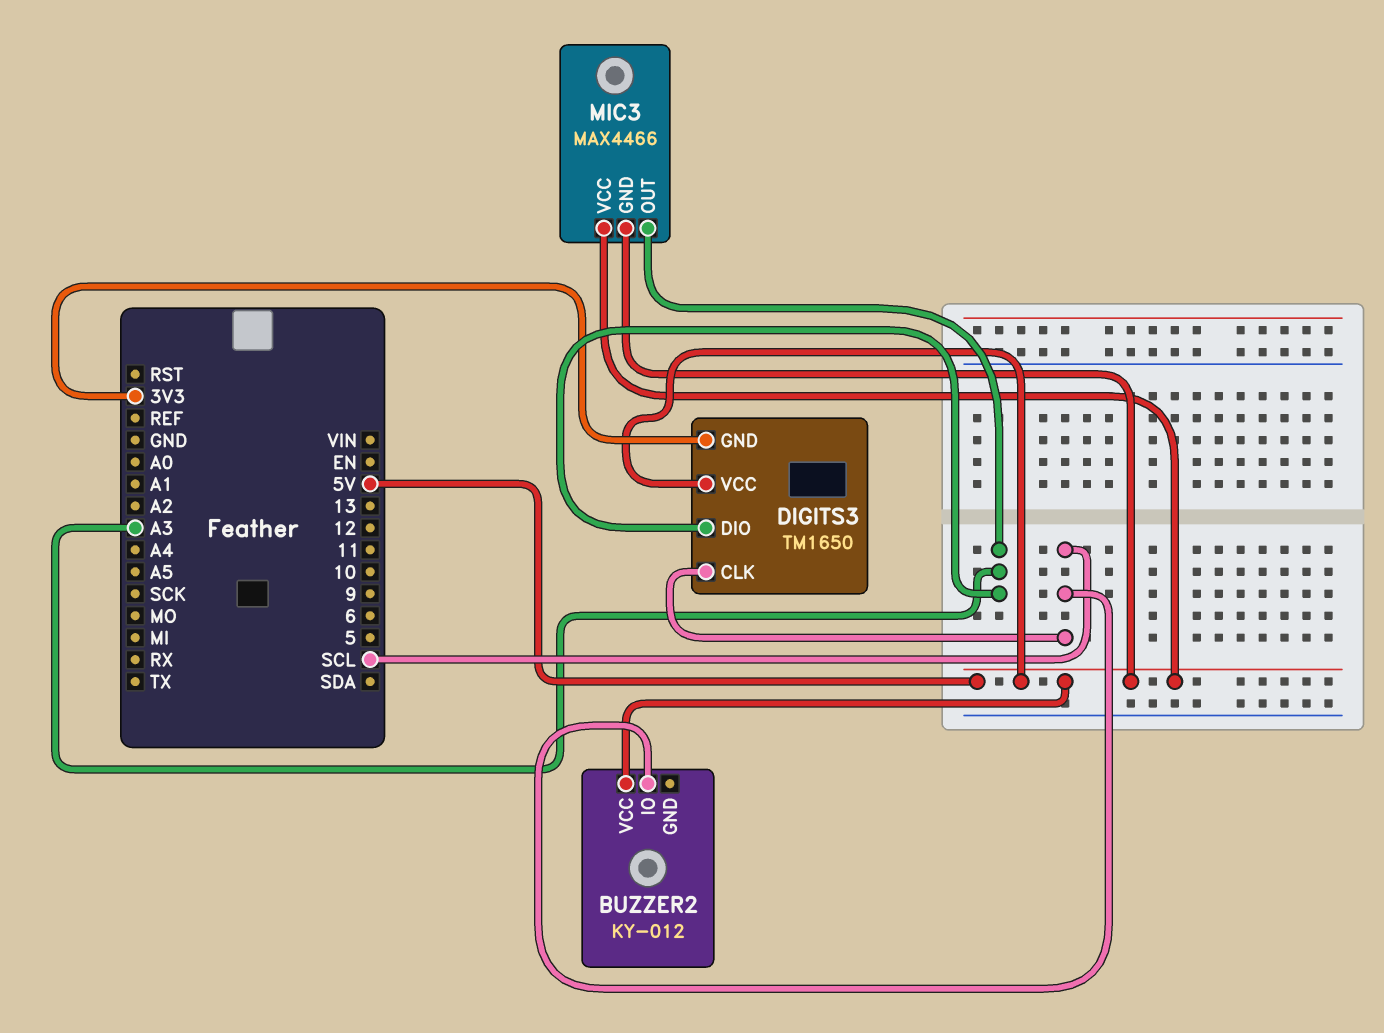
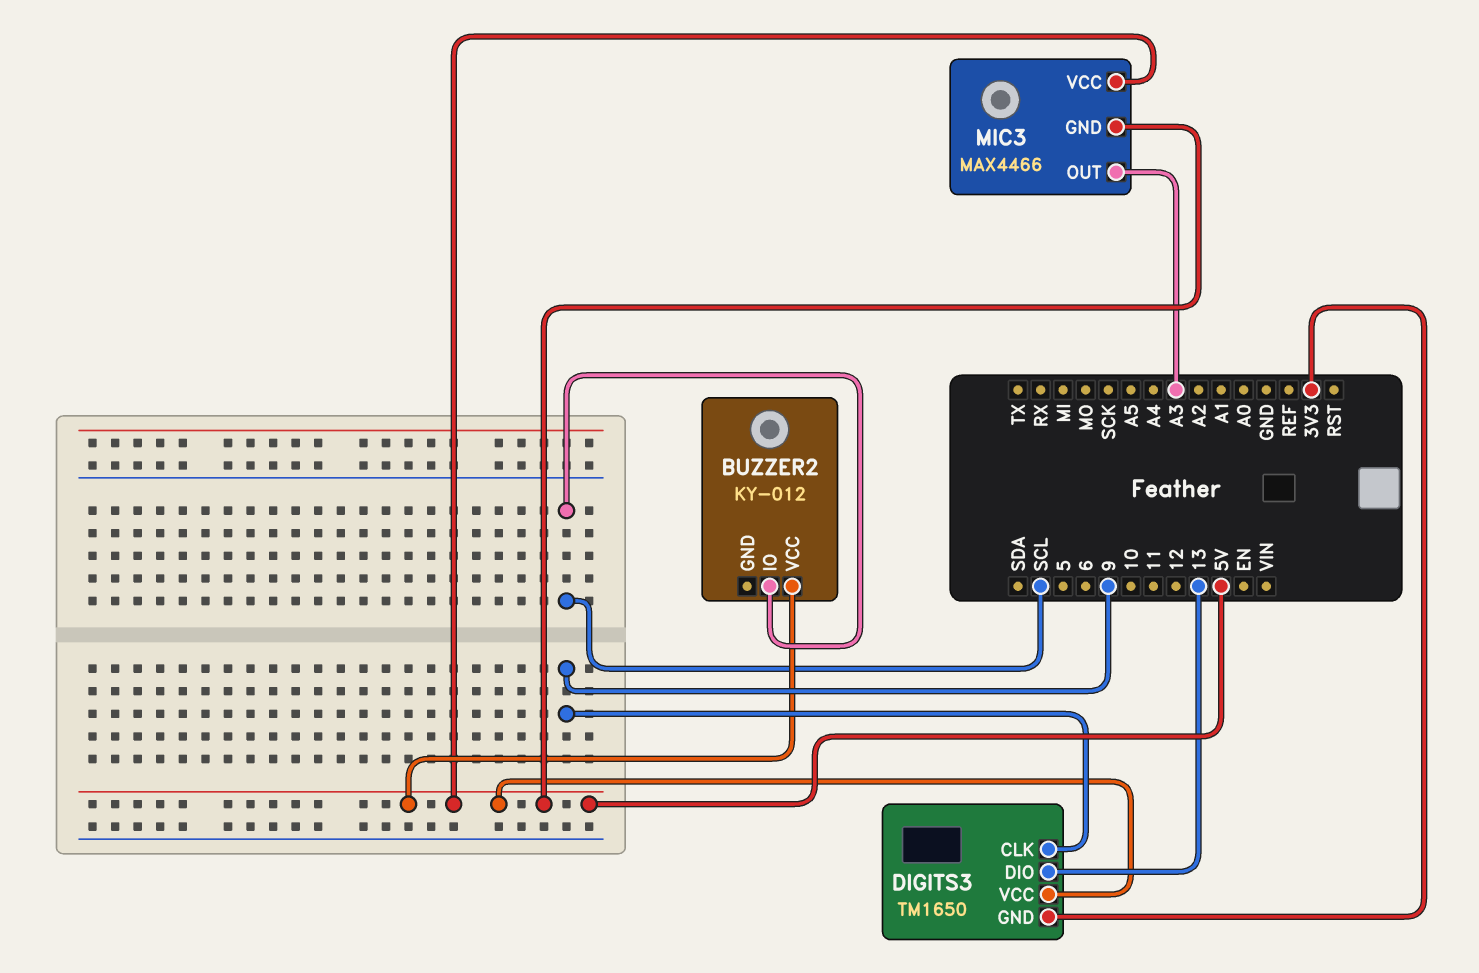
DIGITS3 pin CLK: SCL -> 9
DIGITS3 pin DIO: A3 -> 13

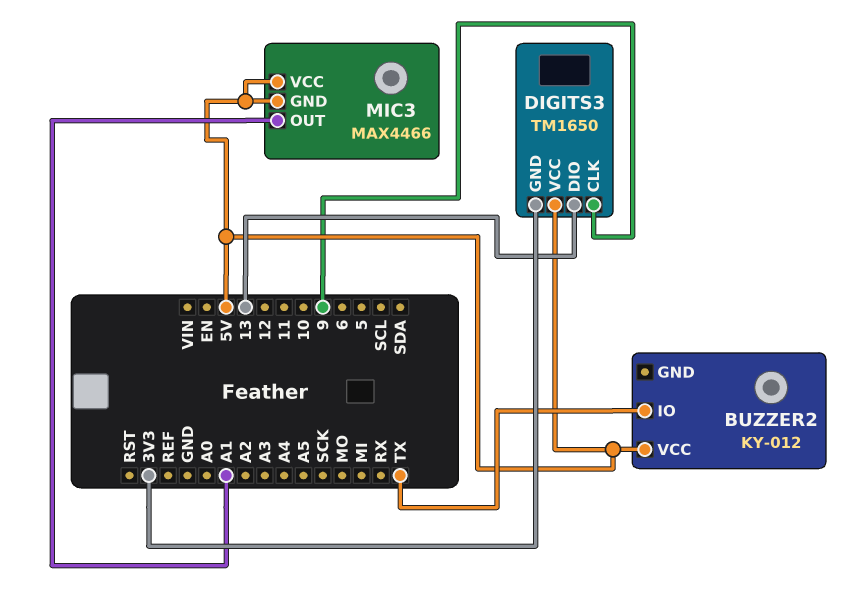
BUZZER2 pin IO: SCL -> TX
MIC3 pin OUT: A3 -> A1

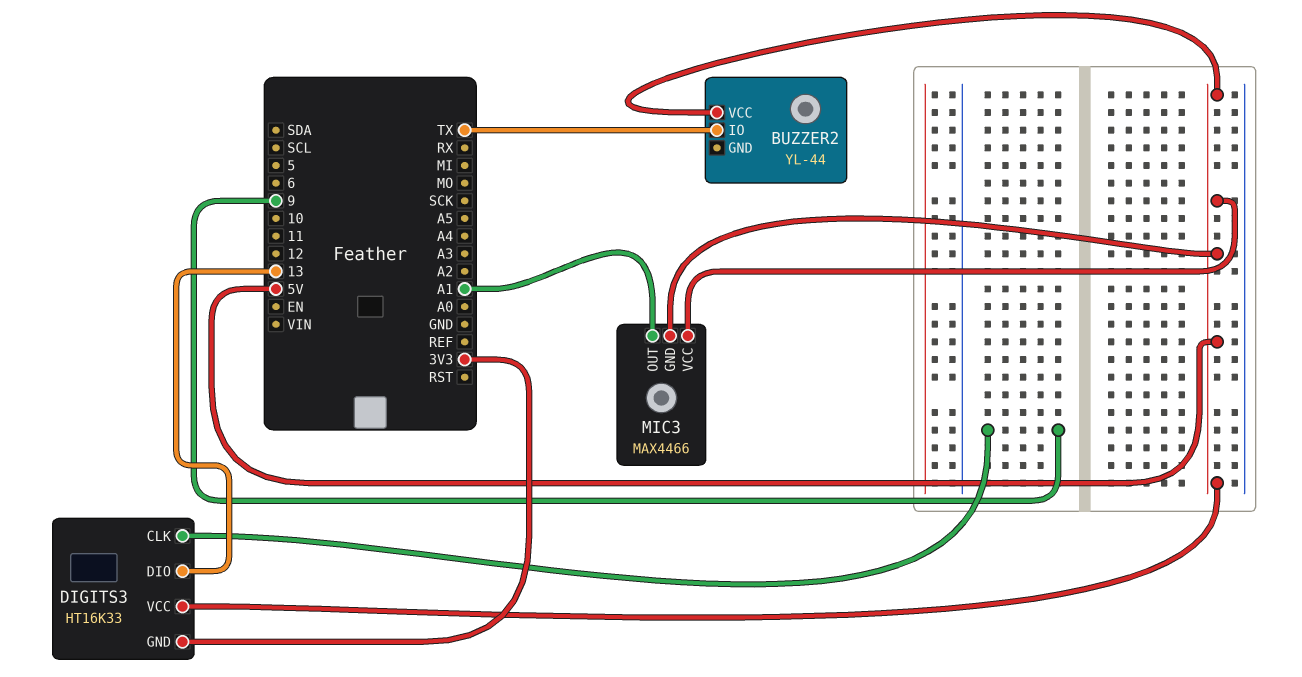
BUZZER2: KY-012 -> YL-44
DIGITS3: TM1650 -> HT16K33

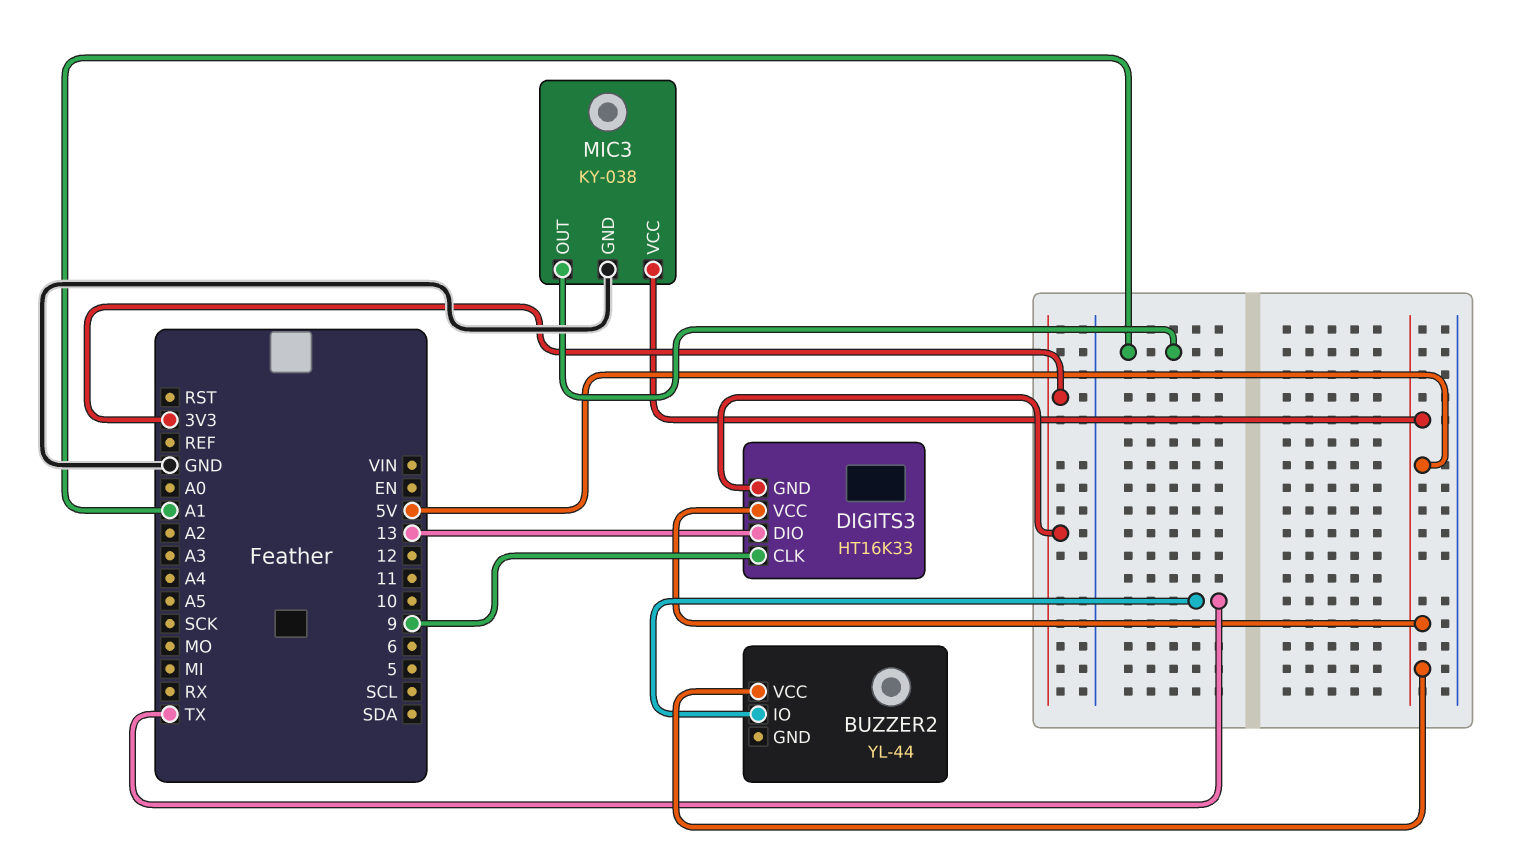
MIC3: MAX4466 -> KY-038
MIC3 pin GND: 5V -> GND

